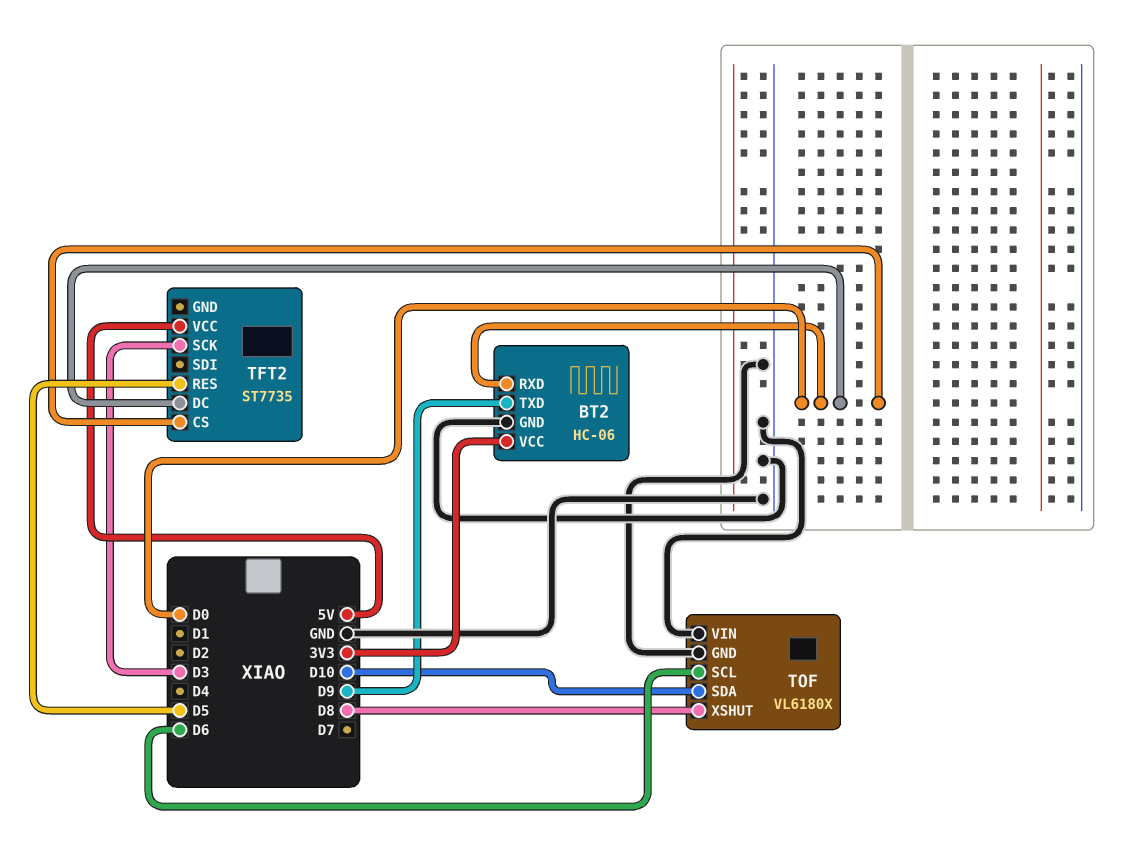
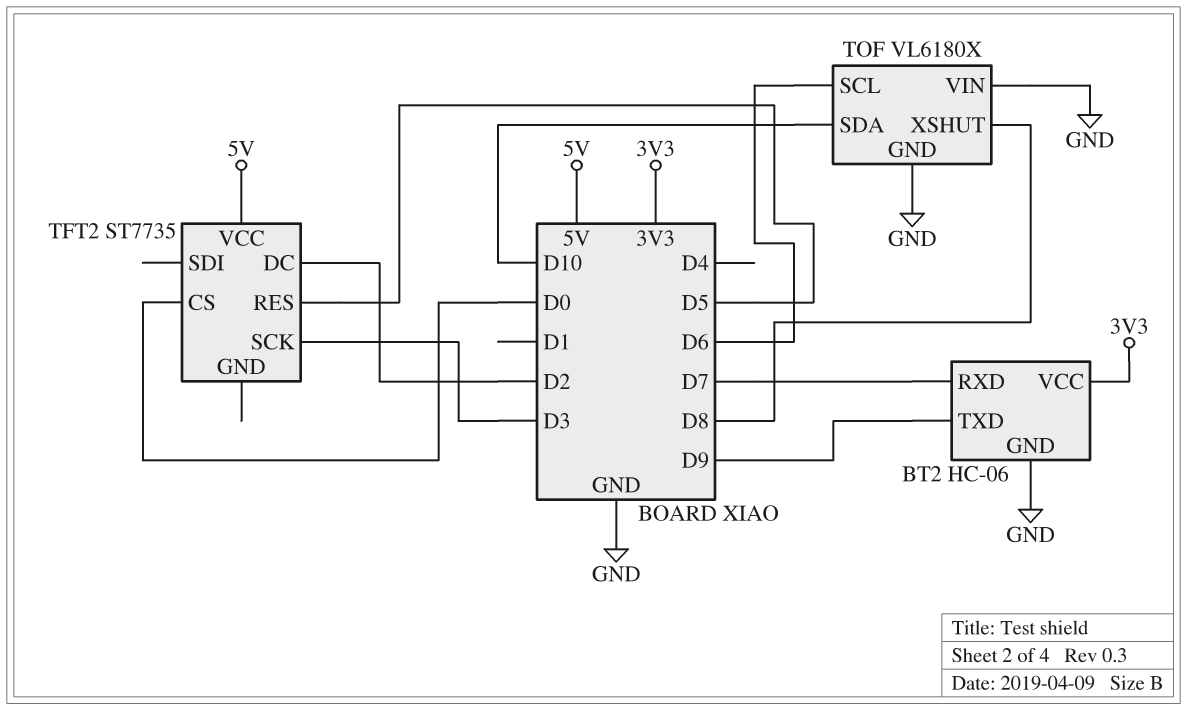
BT2 pin RXD: D0 -> D7
TFT2 pin DC: D0 -> D2

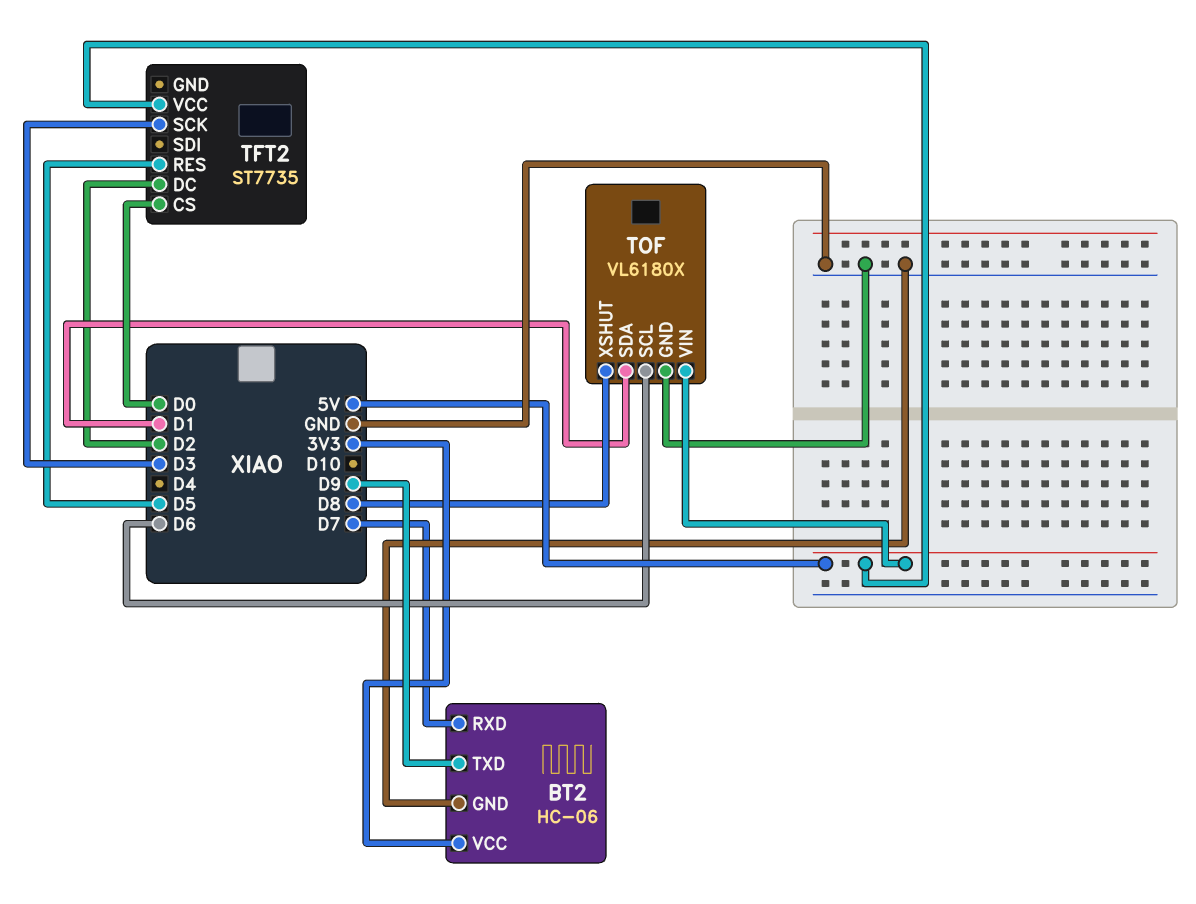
TOF pin SDA: D10 -> D1
TOF pin VIN: GND -> 5V

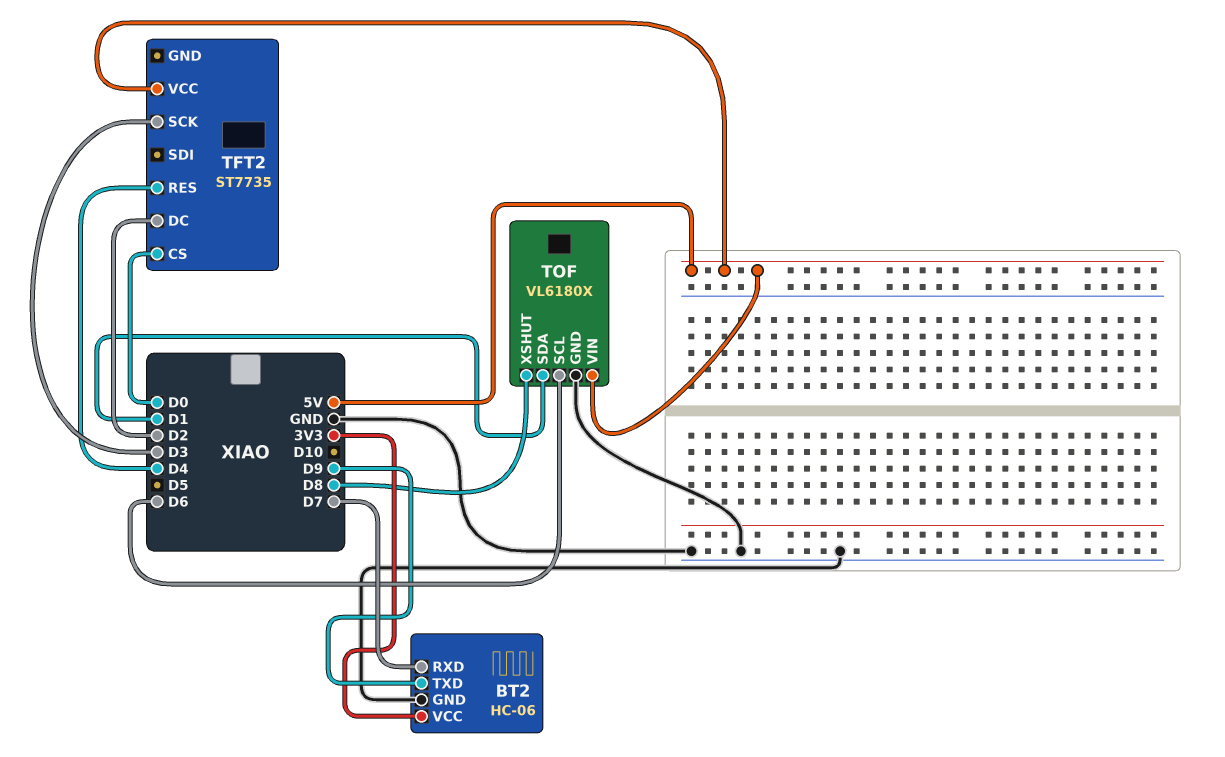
TFT2 pin RES: D5 -> D4

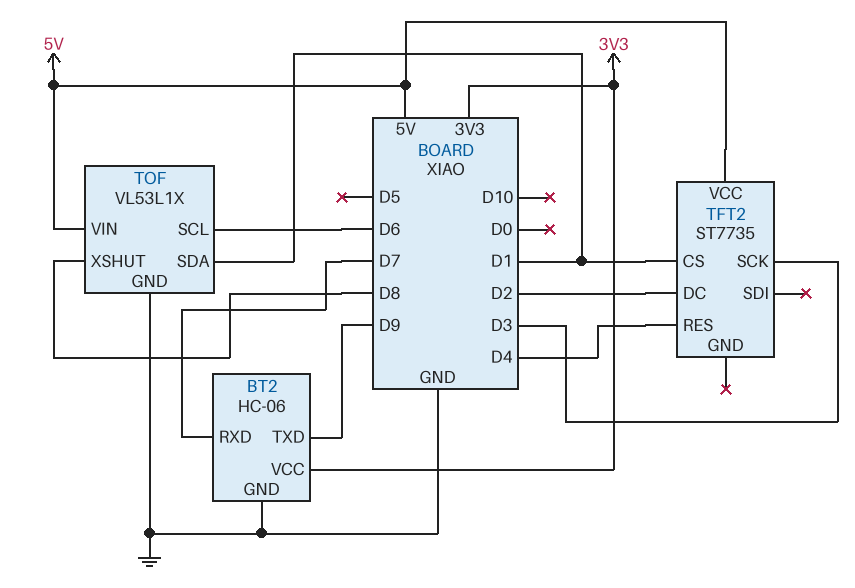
TFT2 pin CS: D0 -> D1
TOF: VL6180X -> VL53L1X

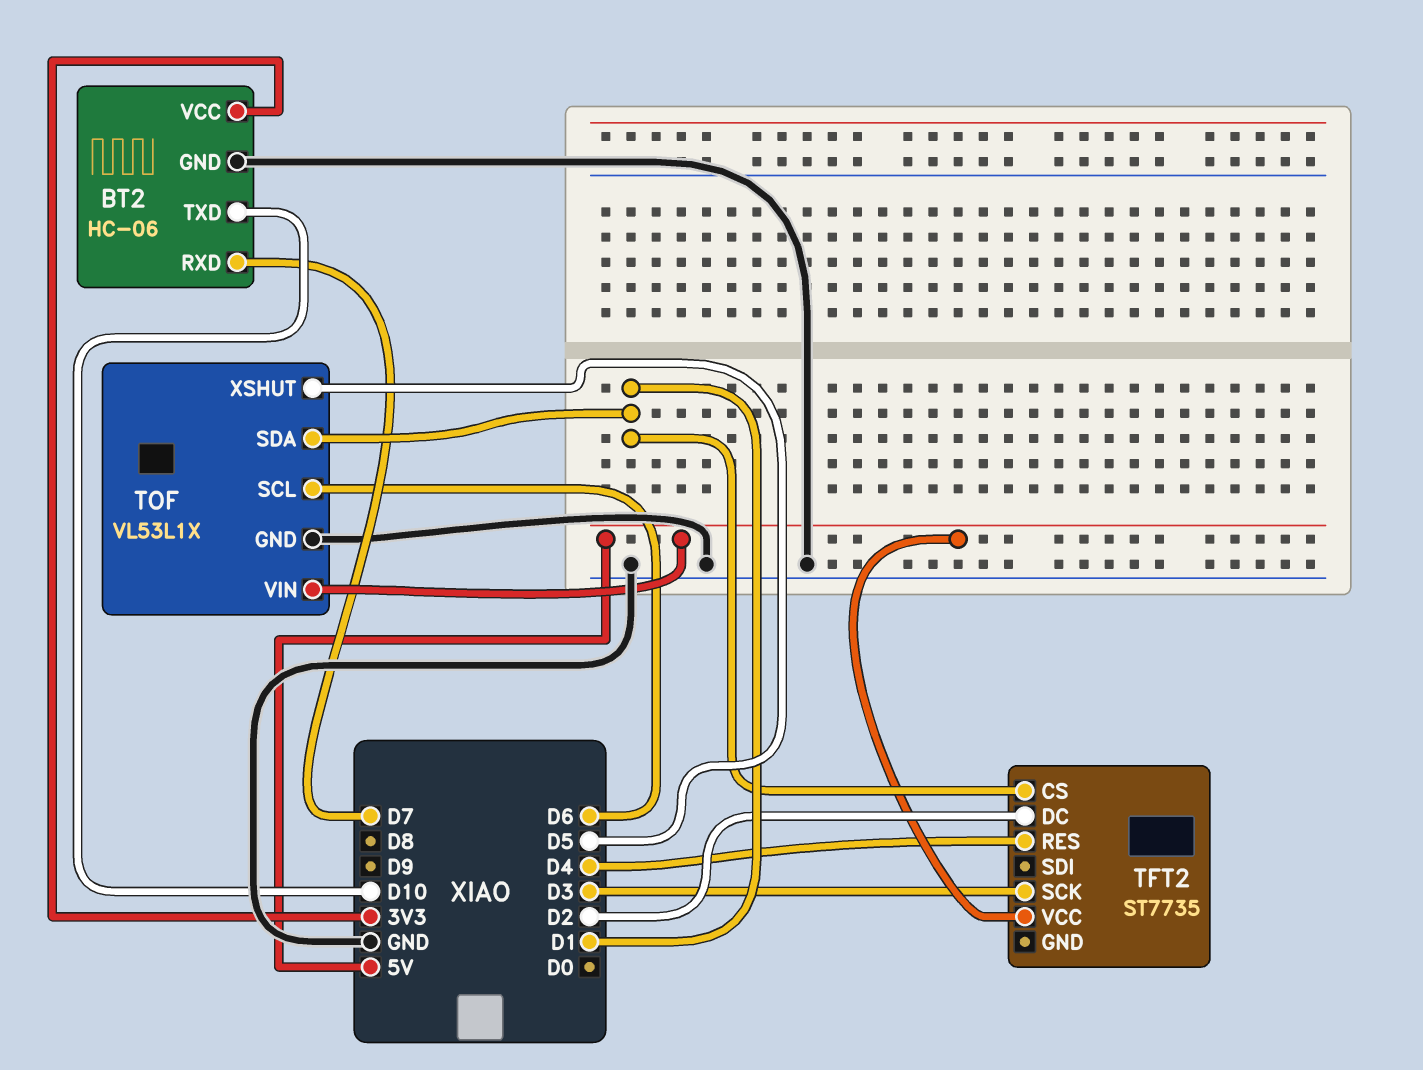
BT2 pin TXD: D9 -> D10
TOF pin XSHUT: D8 -> D5

